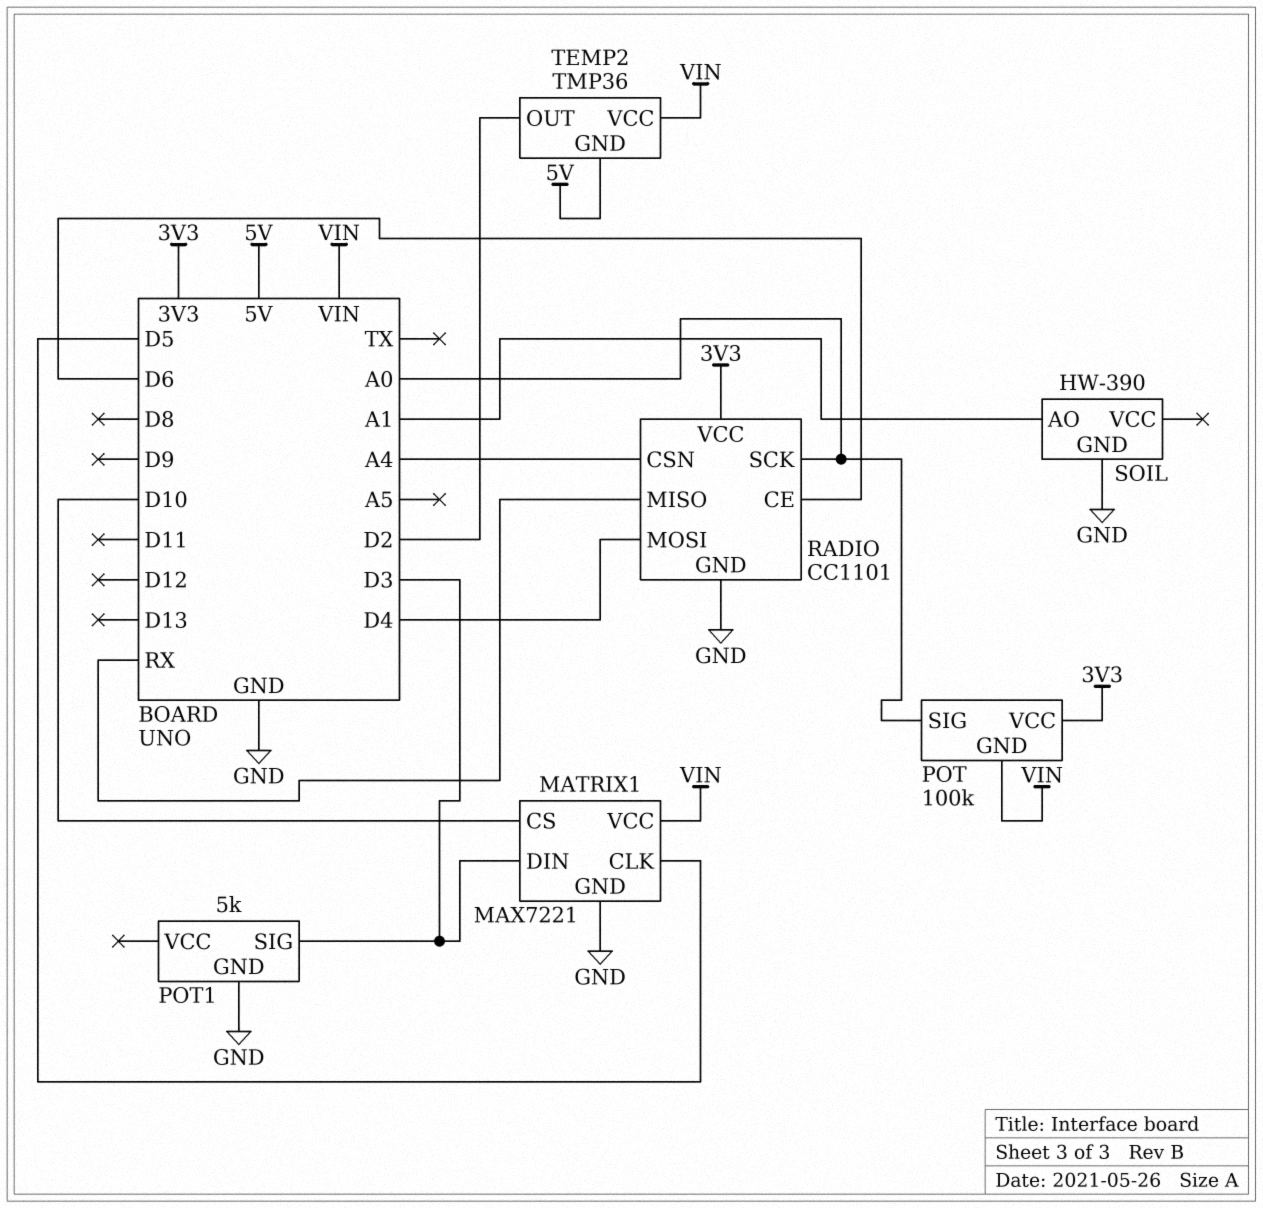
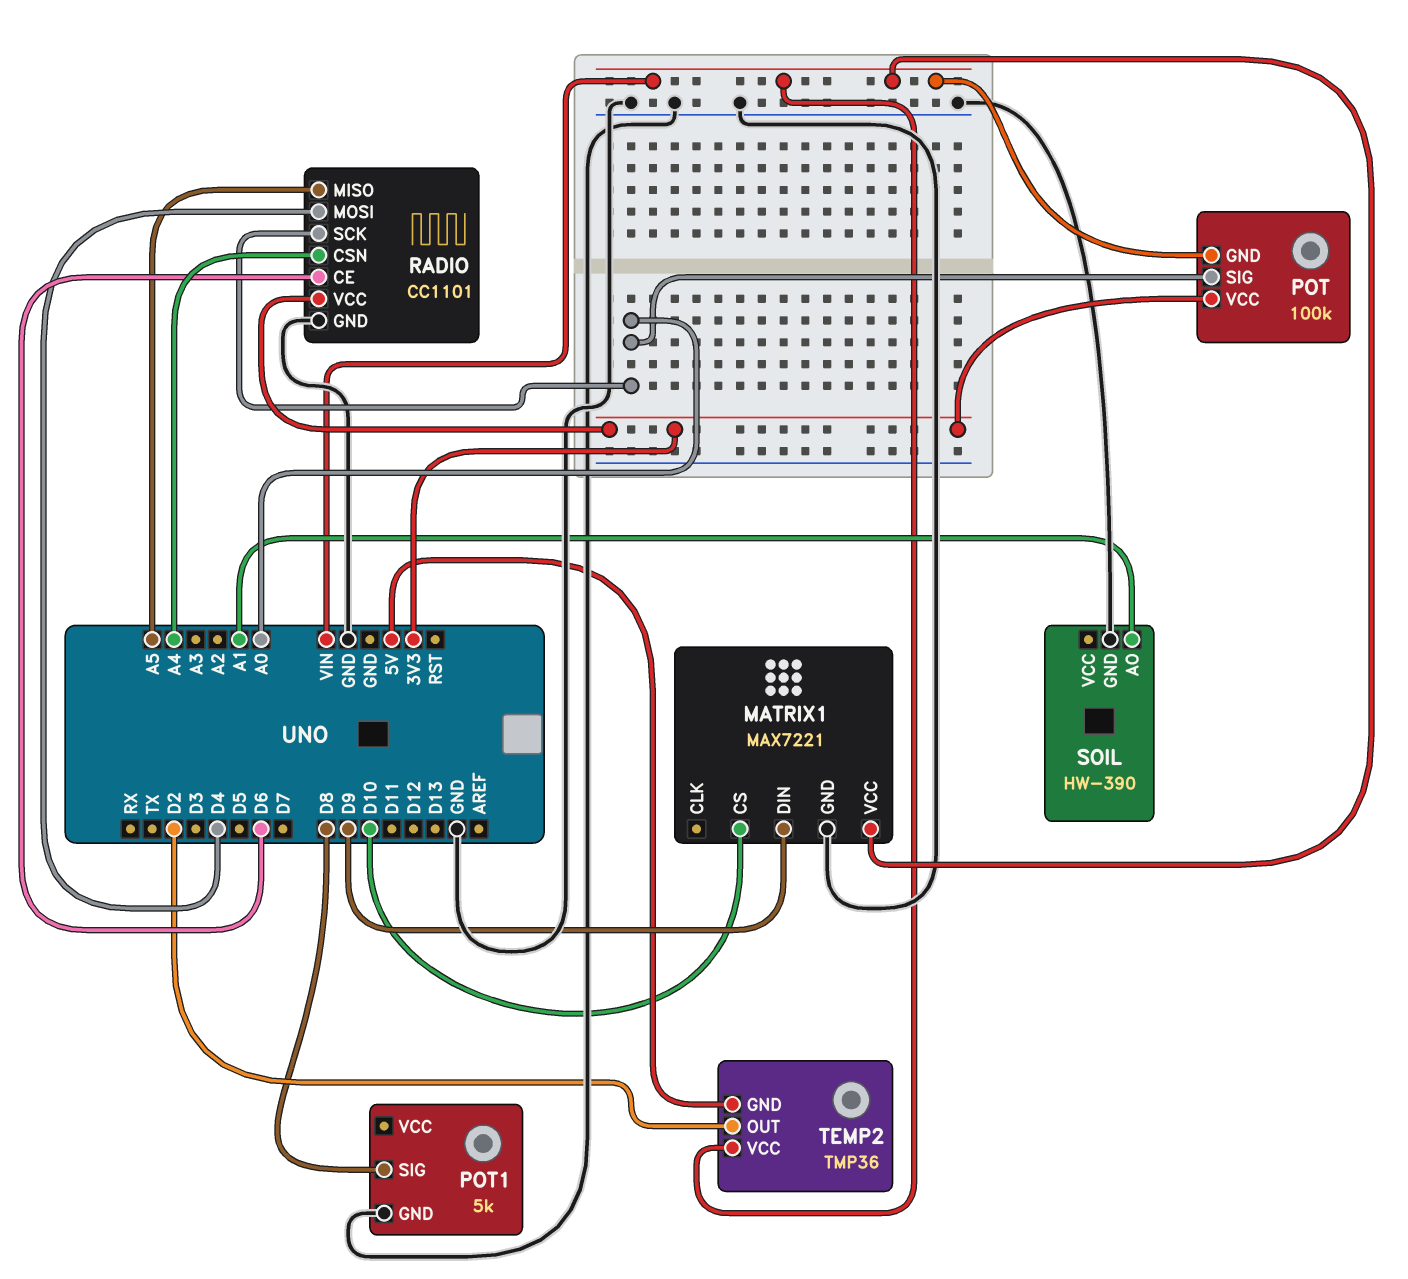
MATRIX1 pin CLK: D5 -> none
MATRIX1 pin DIN: D3 -> D9
POT1 pin SIG: D3 -> D8
RADIO pin MISO: RX -> A5

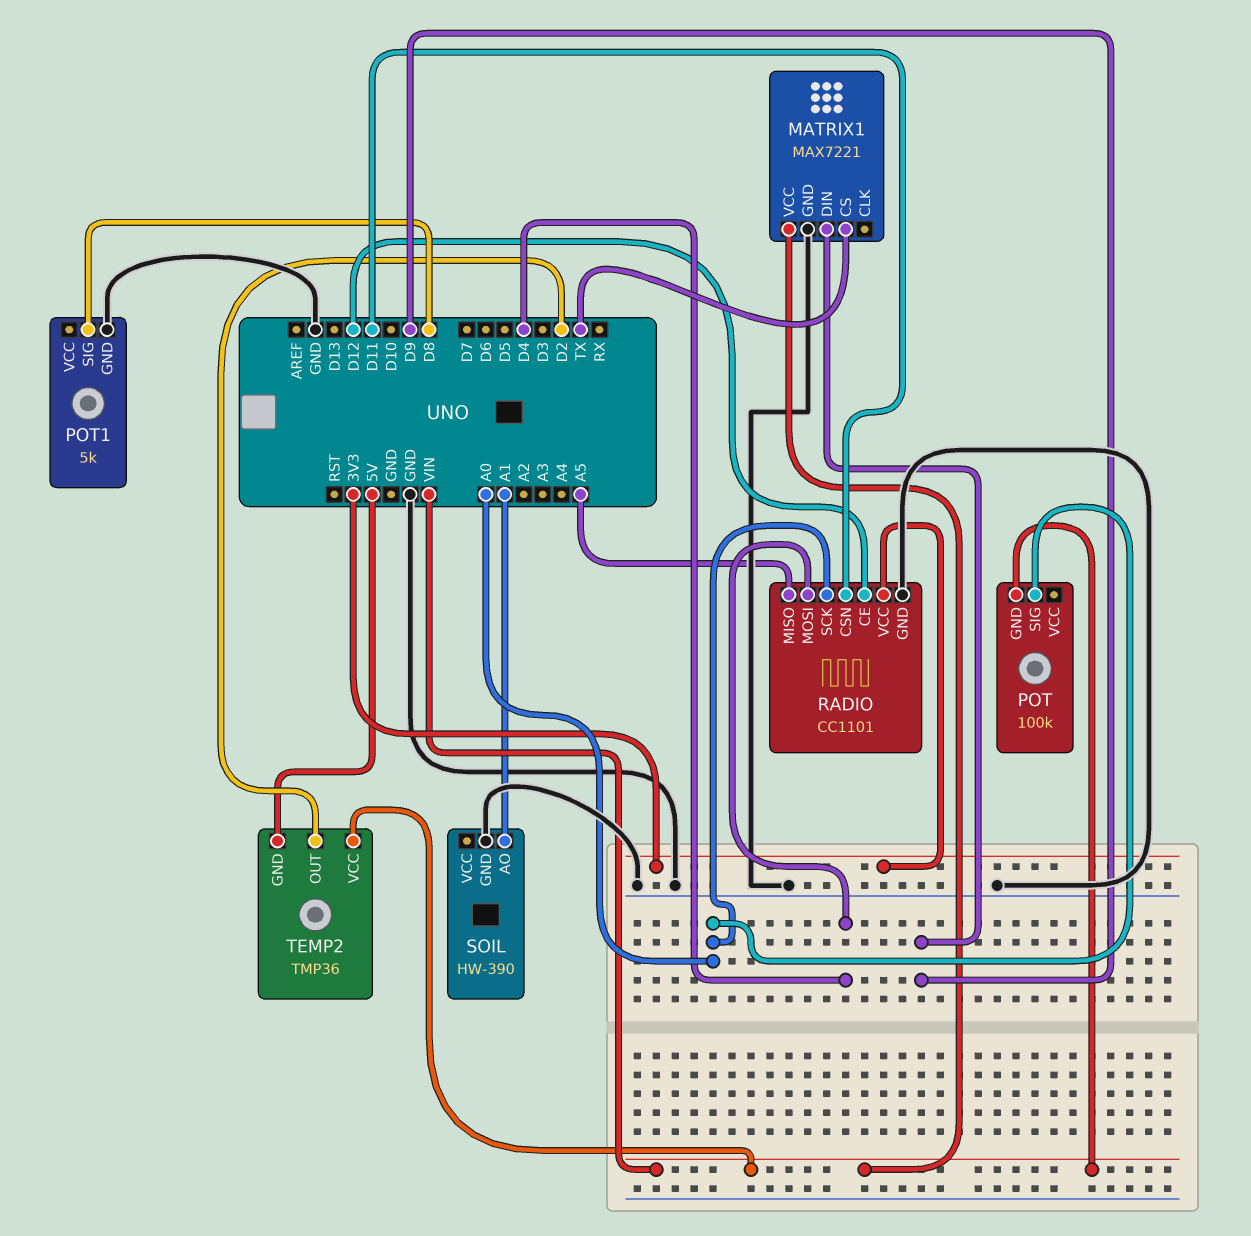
MATRIX1 pin CS: D10 -> TX
POT pin VCC: 3V3 -> none
RADIO pin CE: D6 -> D12
RADIO pin CSN: A4 -> D11

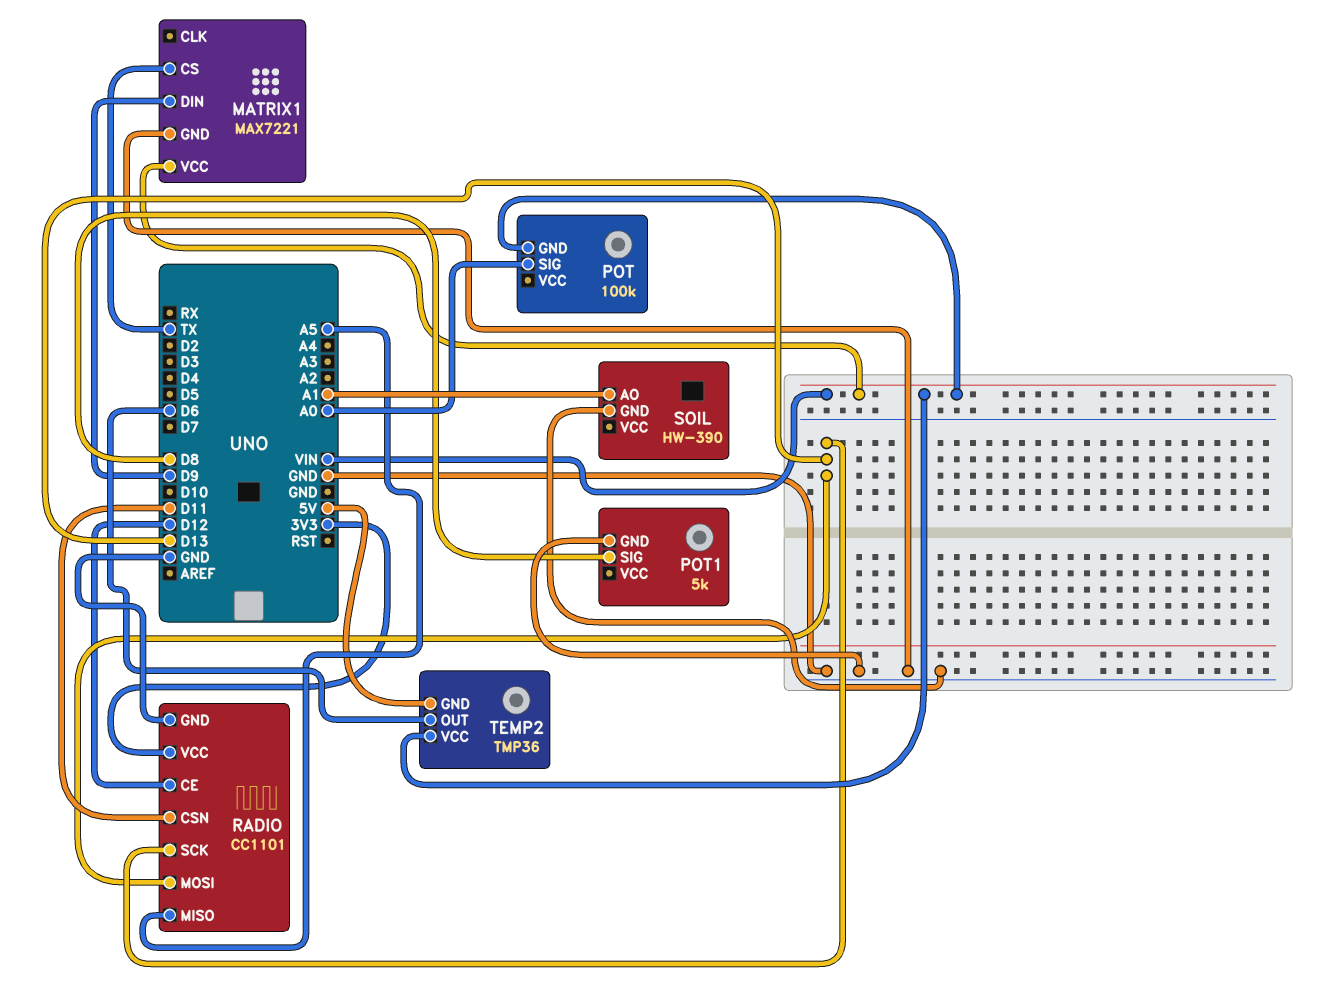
RADIO pin MOSI: D4 -> D13
RADIO pin SCK: A0 -> D13
TEMP2 pin OUT: D2 -> D6

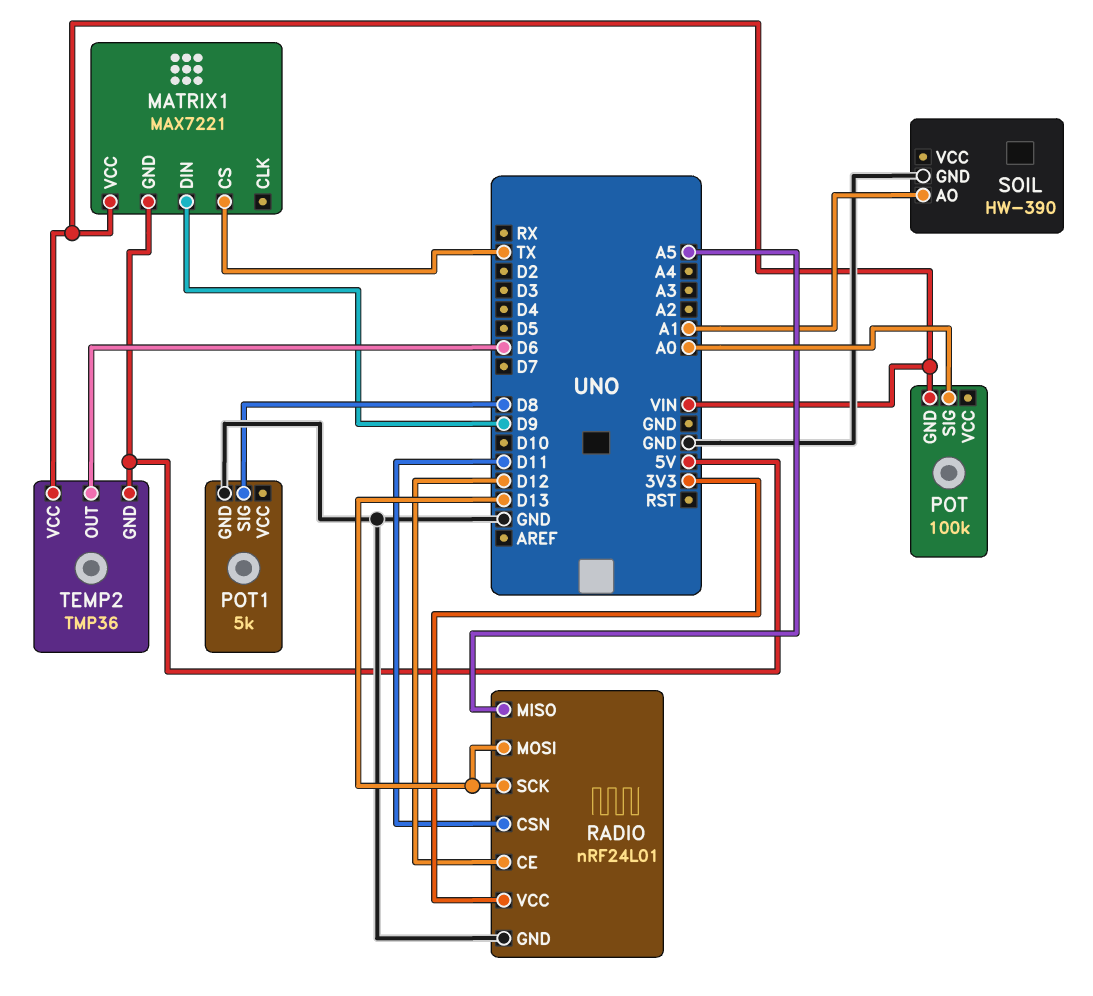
MATRIX1 pin GND: GND -> 5V
RADIO: CC1101 -> nRF24L01

